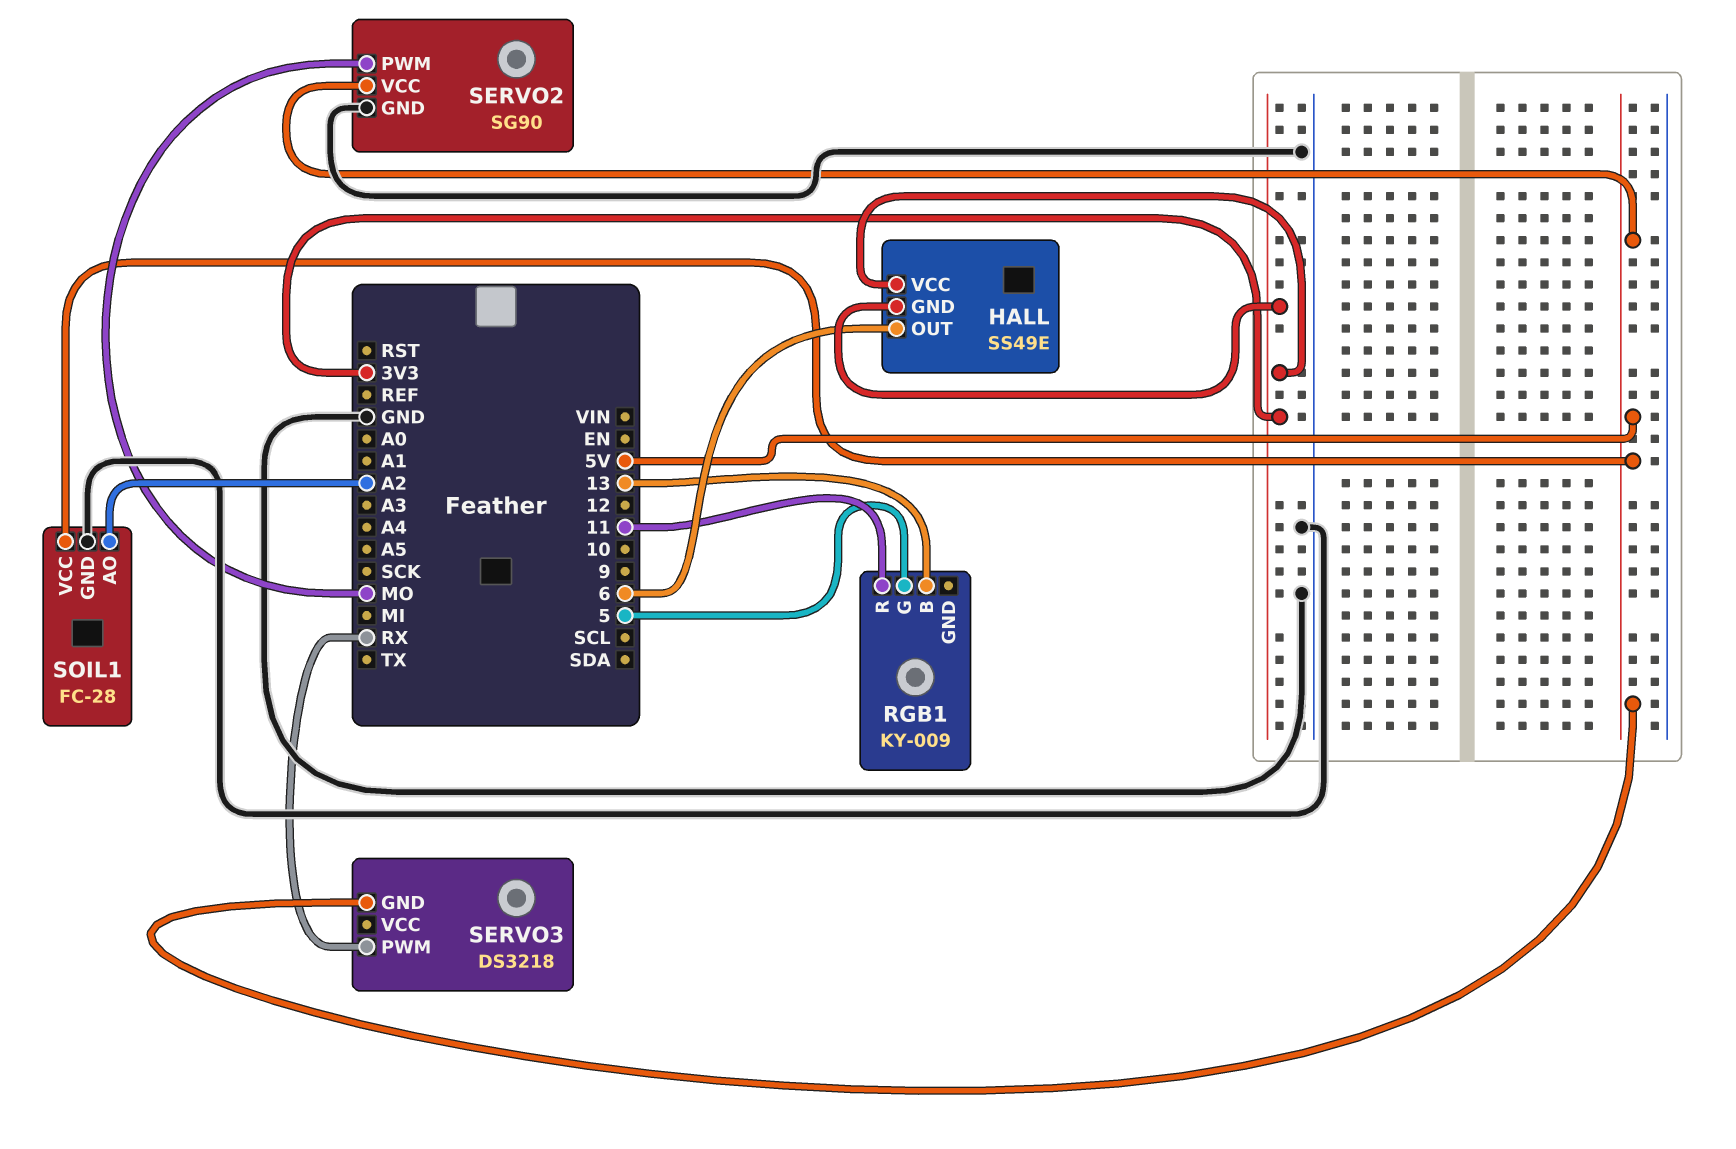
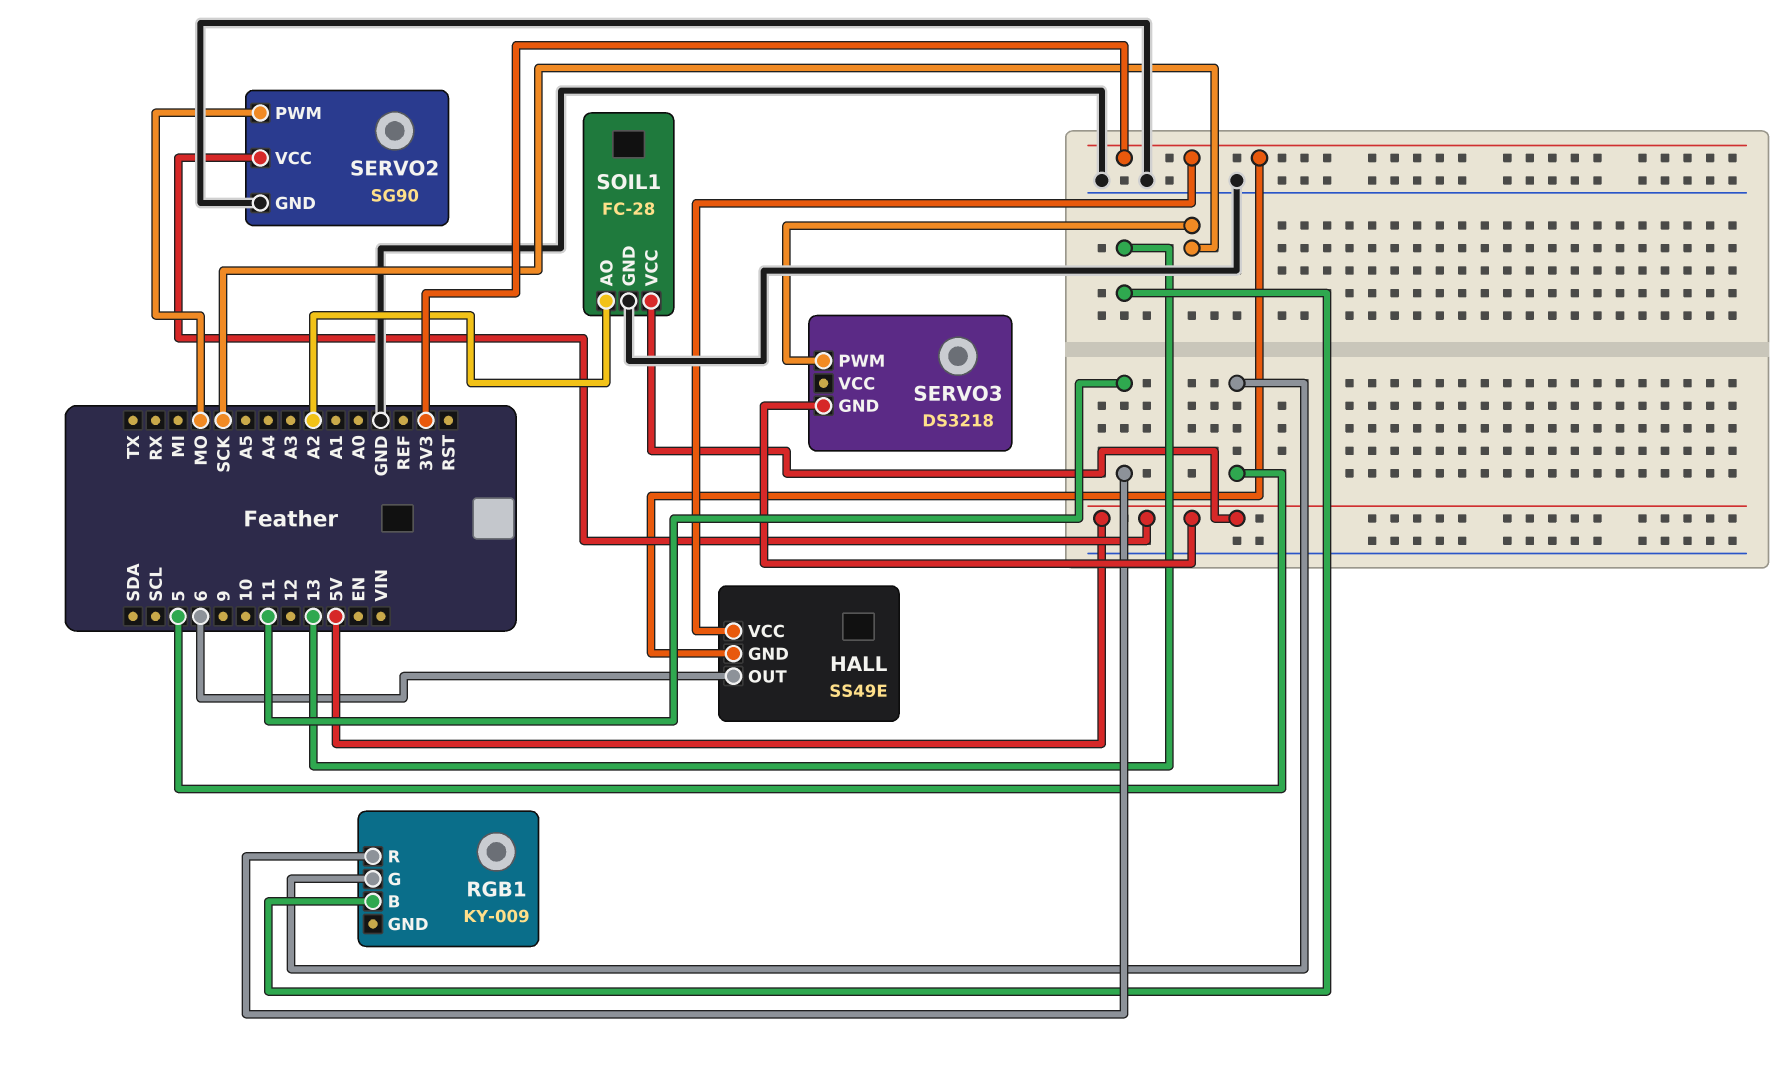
SERVO3 pin PWM: RX -> SCK

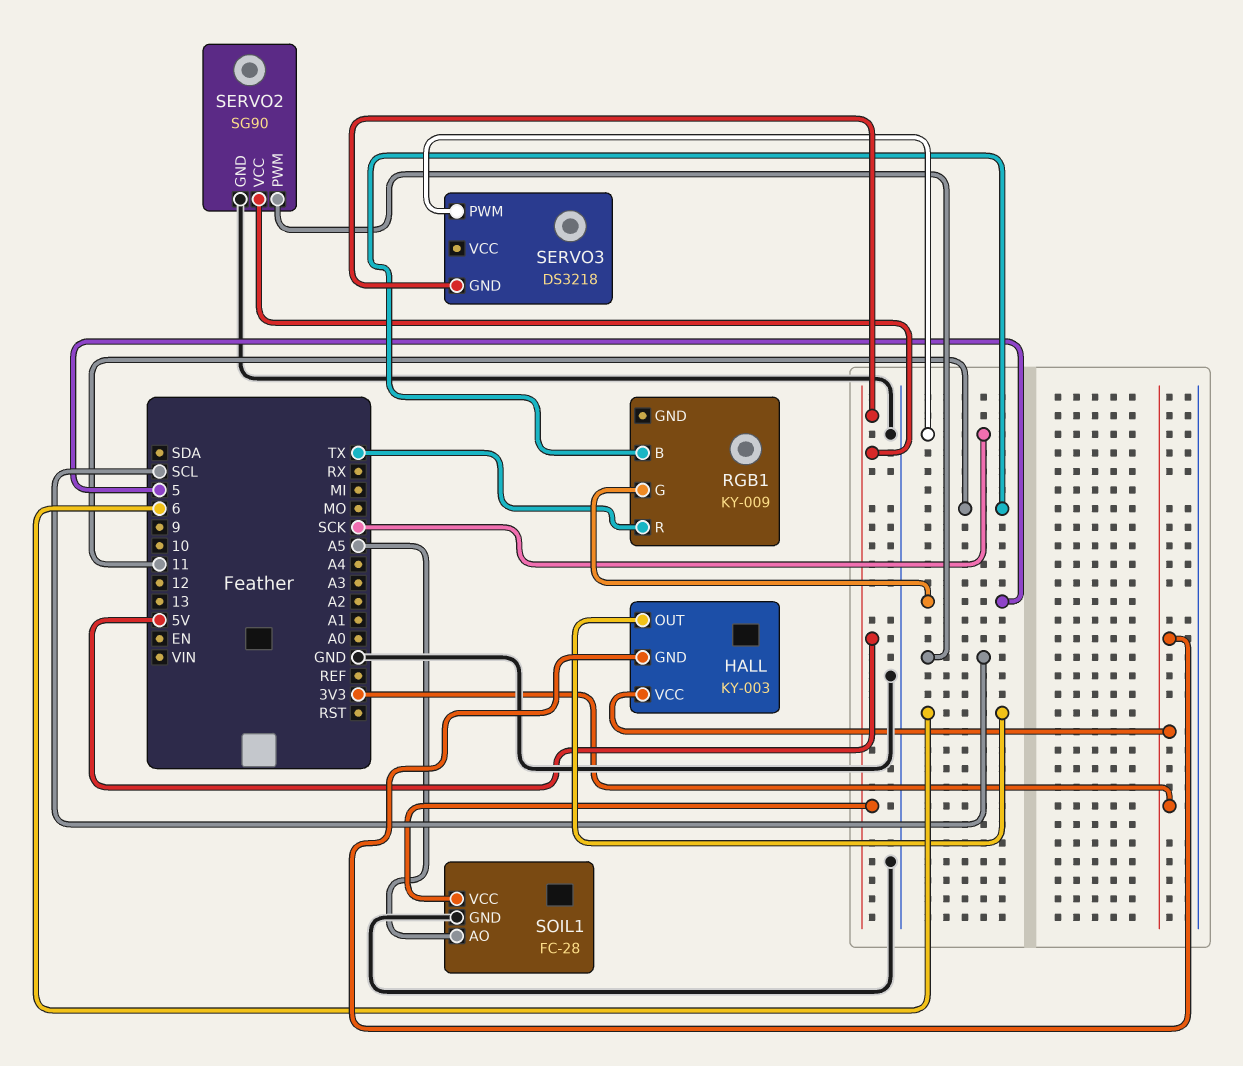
HALL: SS49E -> KY-003
RGB1 pin B: 13 -> 11
RGB1 pin R: 11 -> TX
SERVO2 pin PWM: MO -> SCL
SOIL1 pin AO: A2 -> A5

